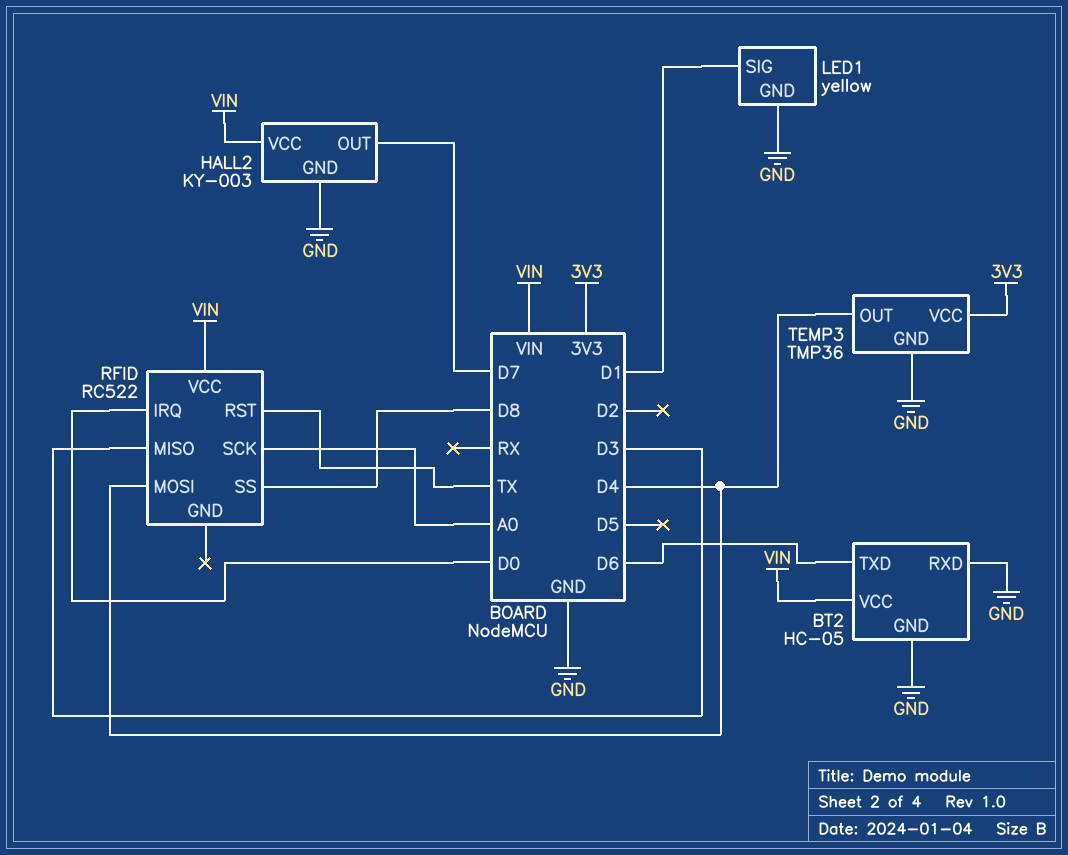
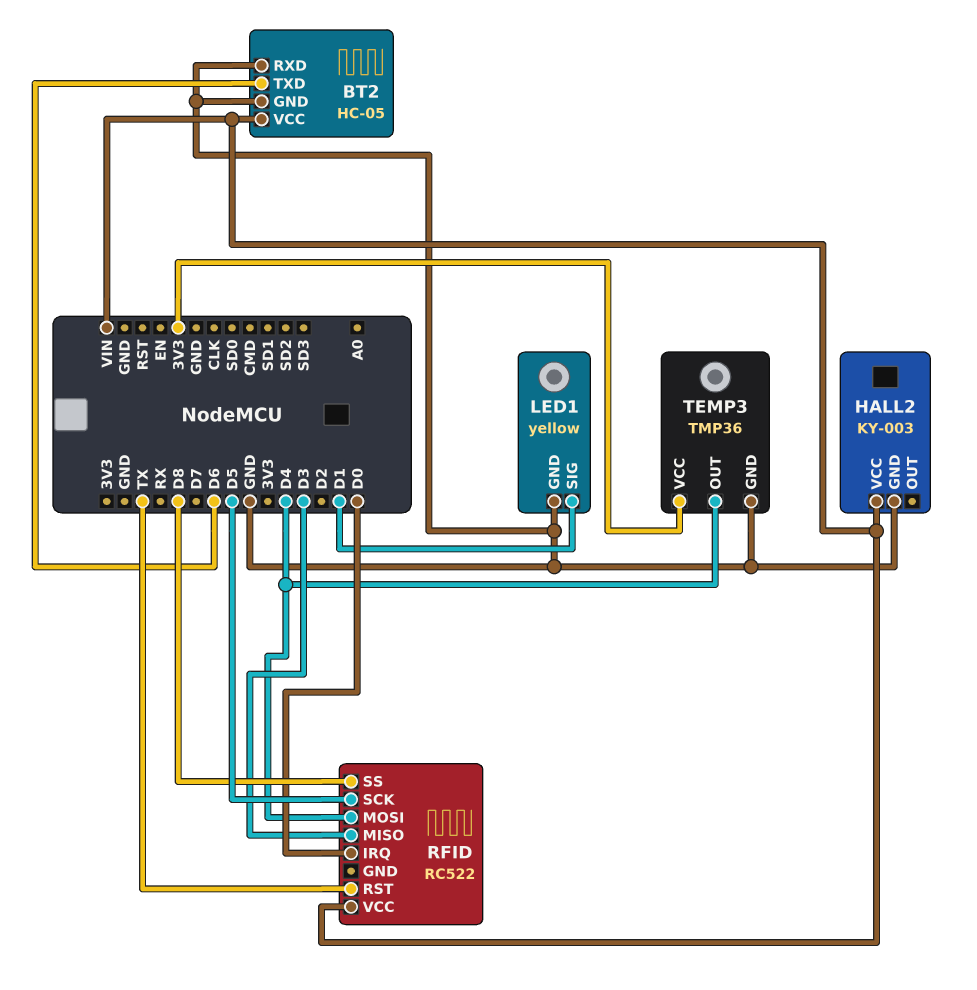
HALL2 pin OUT: D7 -> none
RFID pin SCK: A0 -> D5

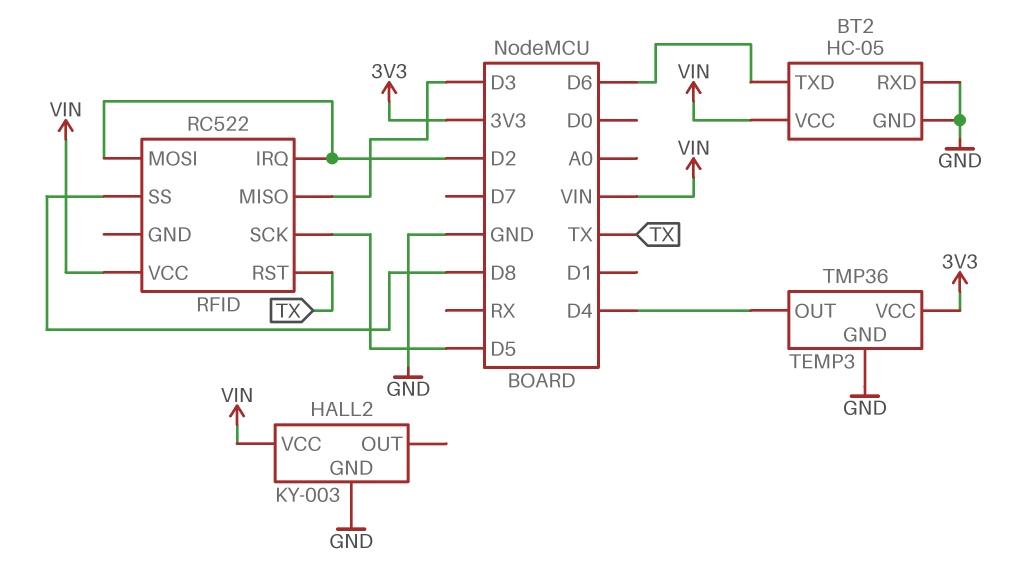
LED1: yellow -> none
LED1 pin GND: GND -> none
LED1 pin SIG: D1 -> none
RFID pin IRQ: D0 -> D2
RFID pin MOSI: D4 -> D2

